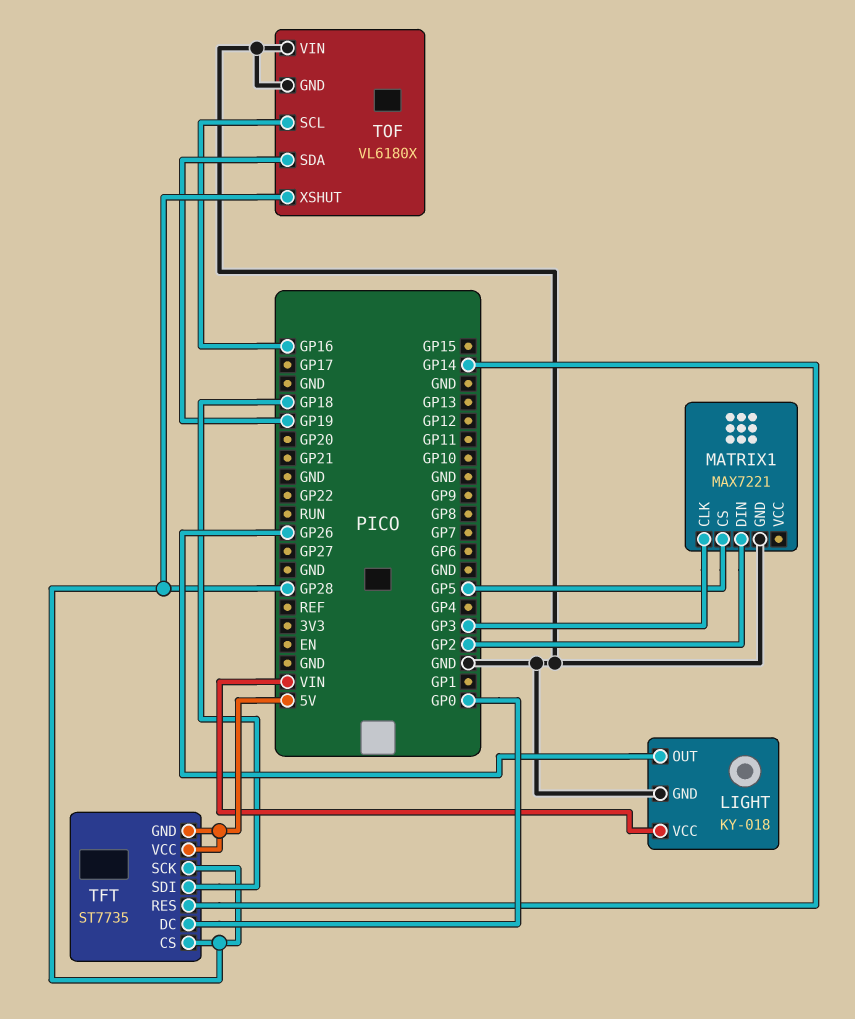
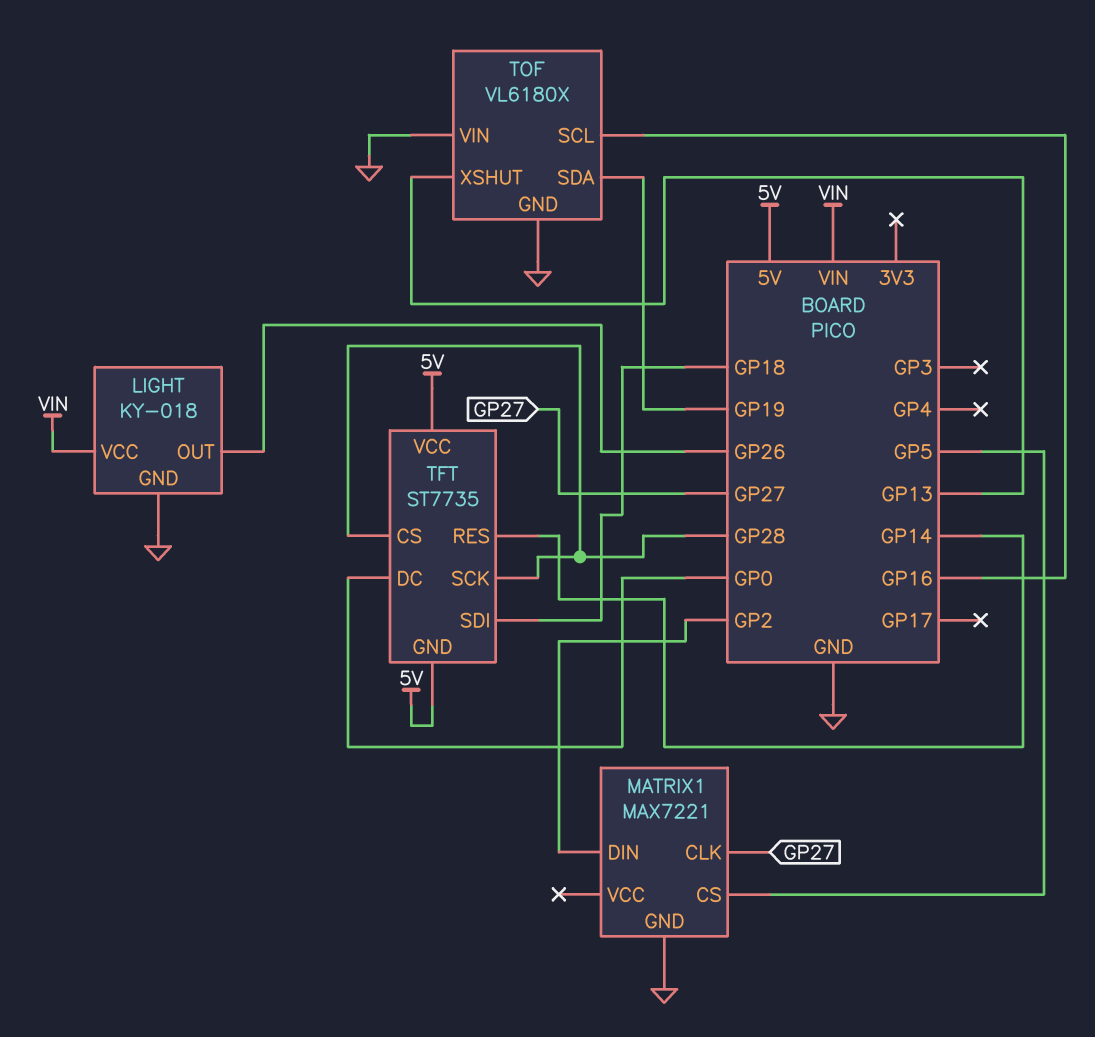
MATRIX1 pin CLK: GP3 -> GP27
TOF pin XSHUT: GP28 -> GP13

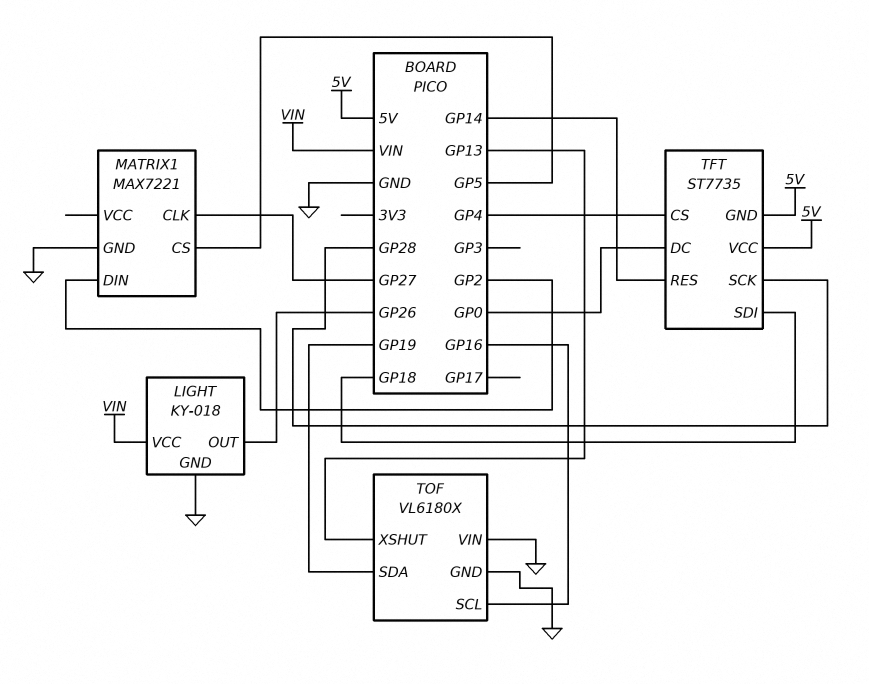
TFT pin CS: GP28 -> GP4

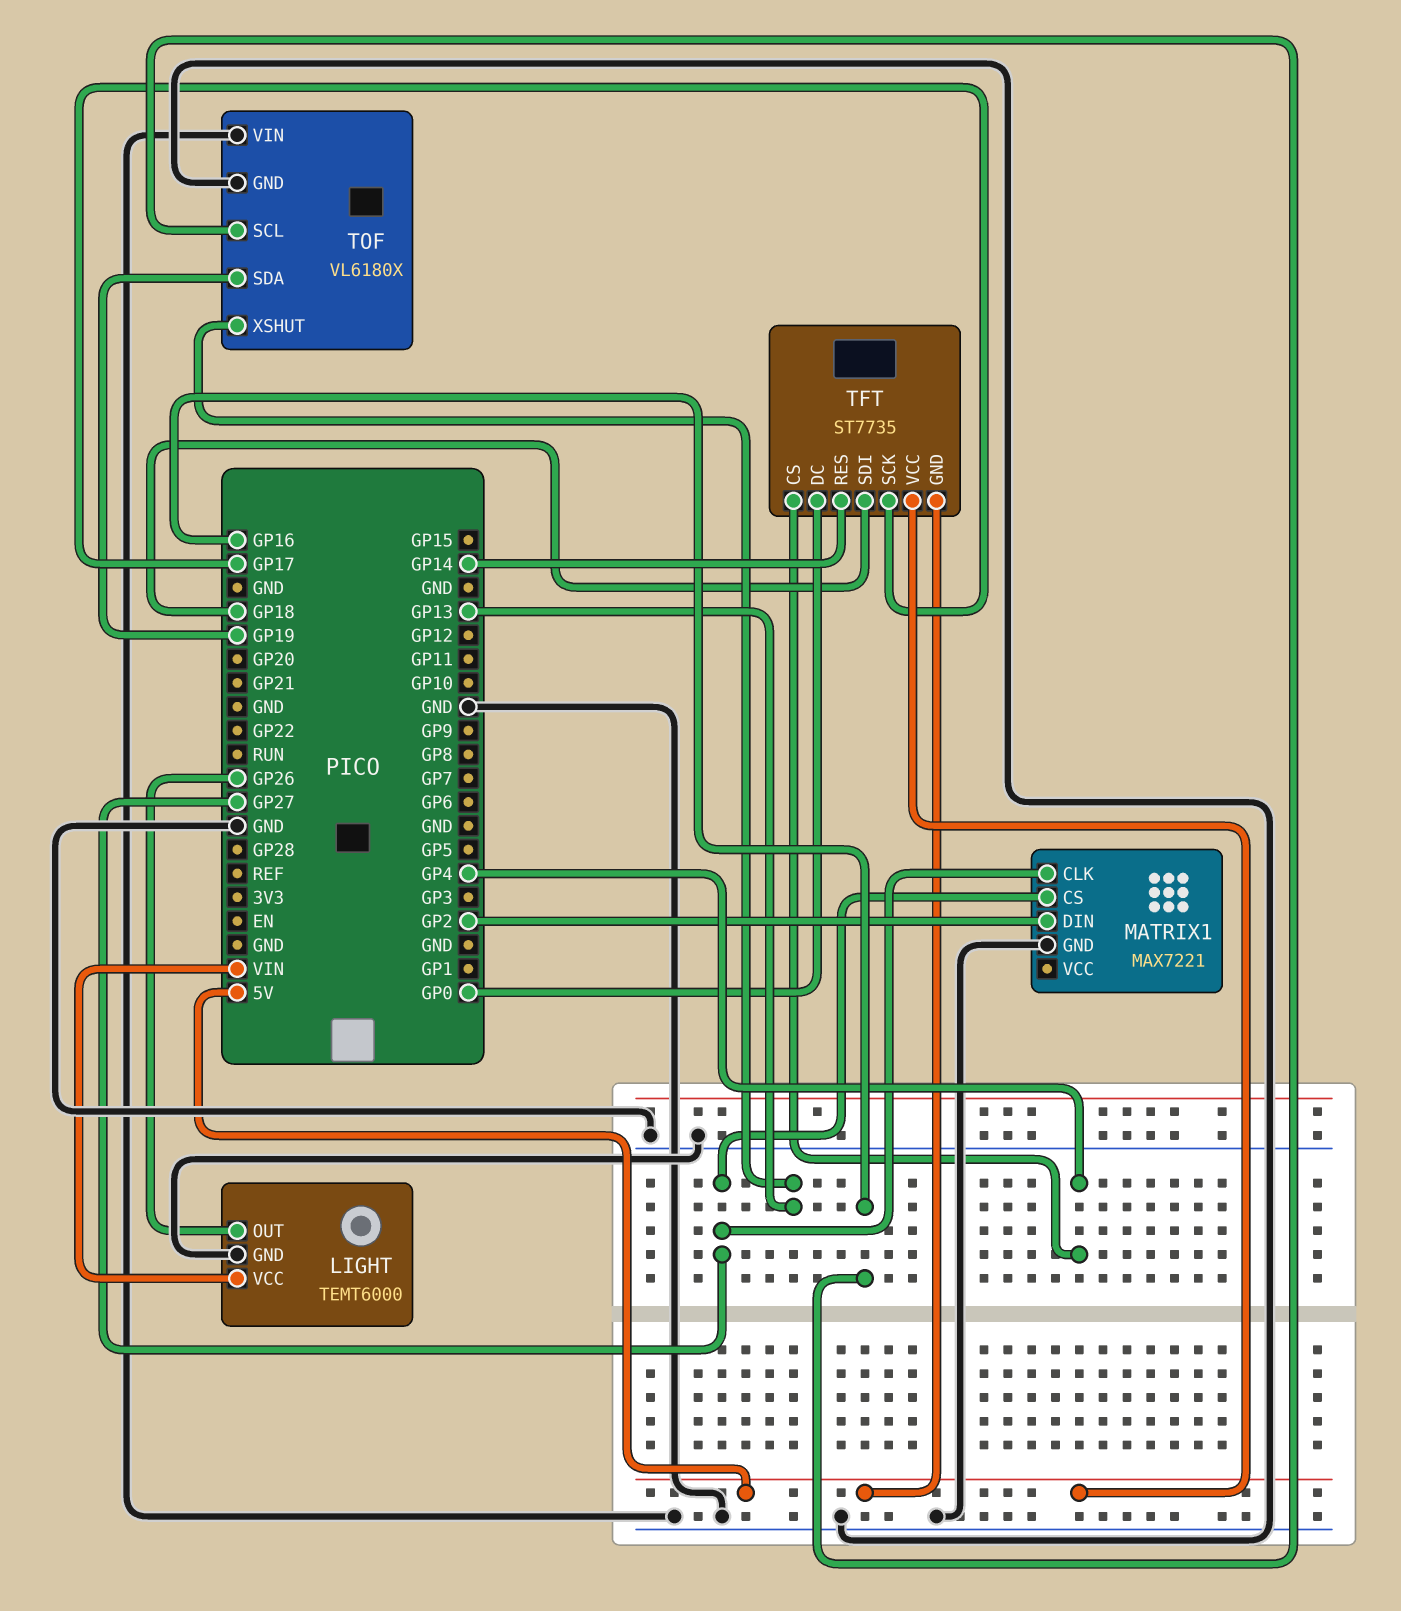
LIGHT: KY-018 -> TEMT6000
MATRIX1 pin CS: GP5 -> GP27
TFT pin SCK: GP28 -> GP17

